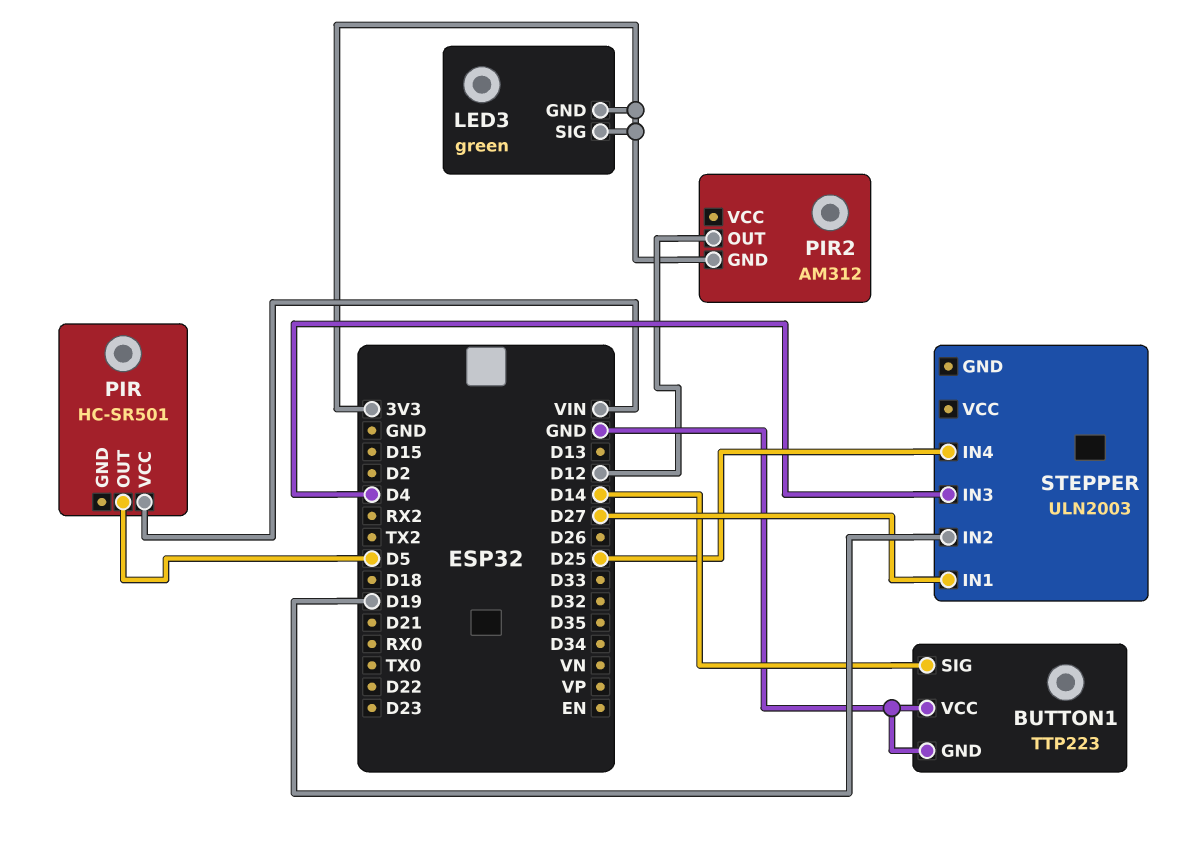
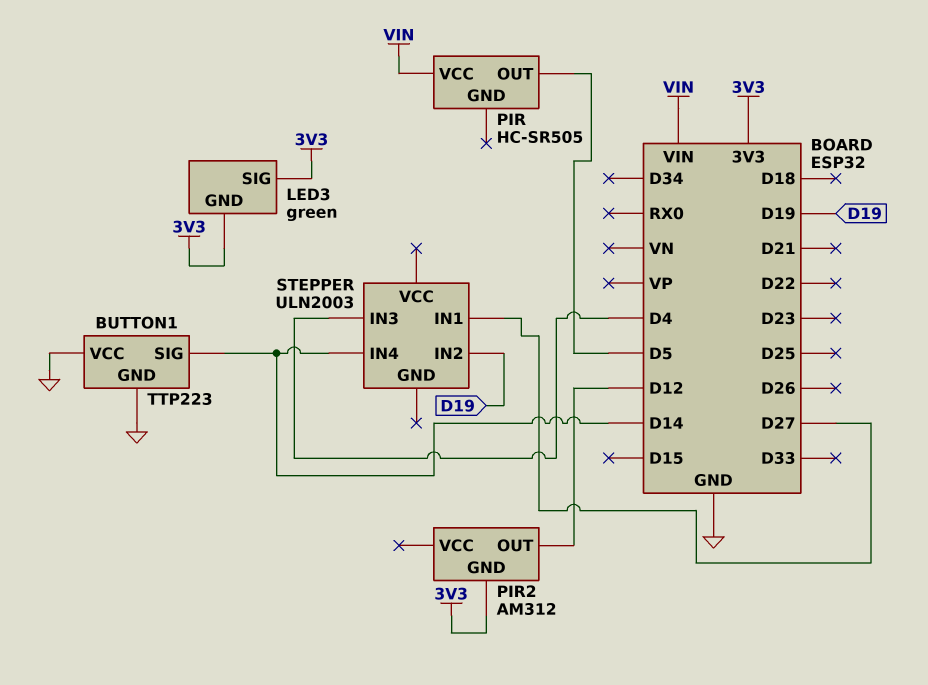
PIR: HC-SR501 -> HC-SR505
STEPPER pin IN4: D25 -> D14

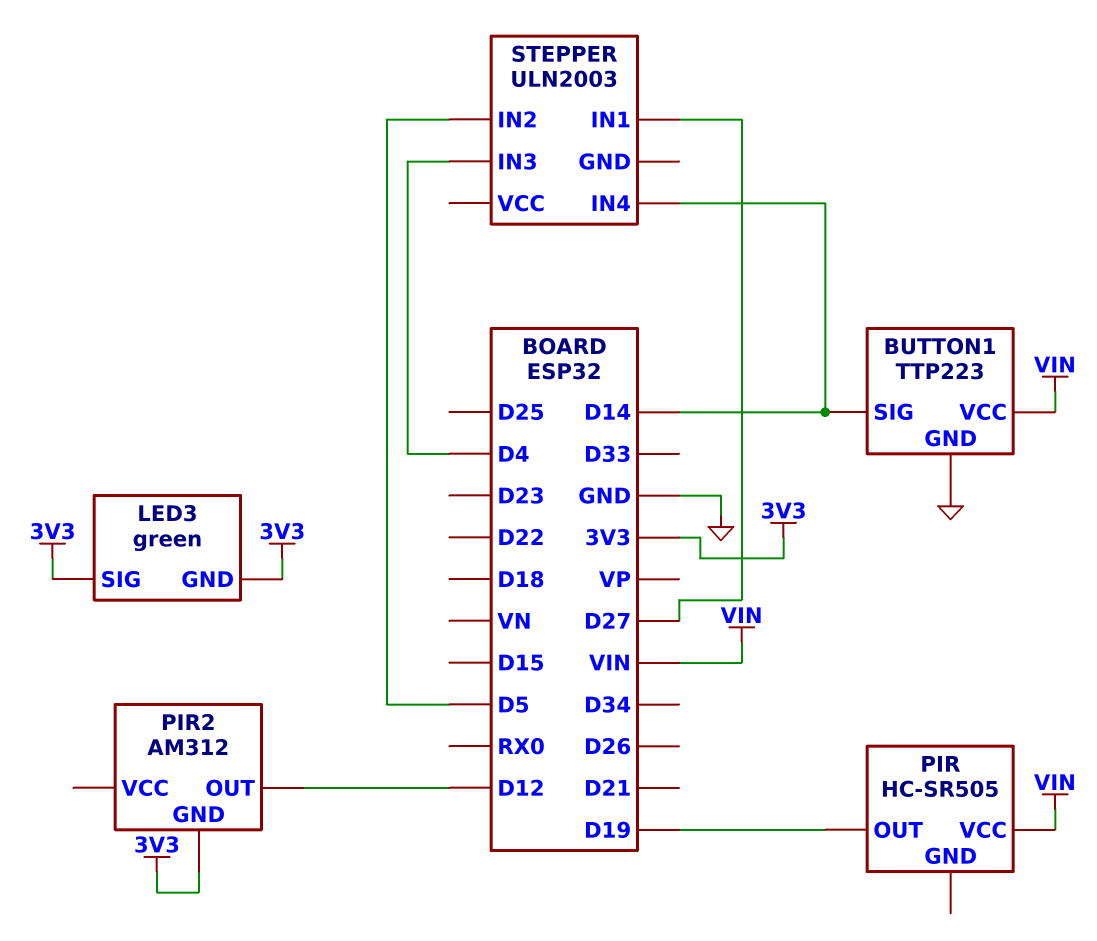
BUTTON1 pin VCC: GND -> VIN
PIR pin OUT: D5 -> D19
STEPPER pin IN2: D19 -> D5

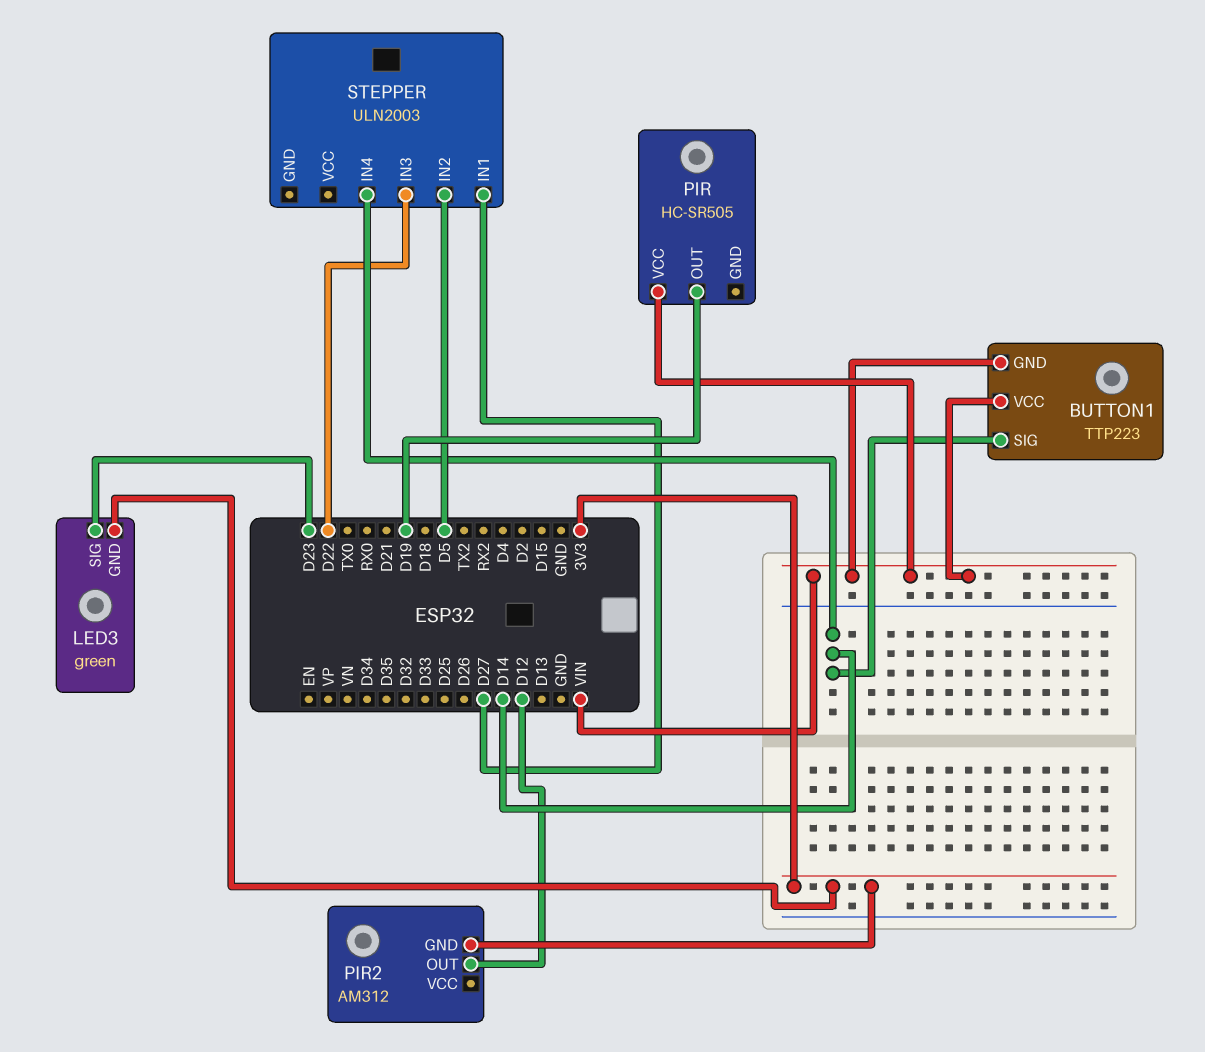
BUTTON1 pin GND: GND -> VIN
LED3 pin SIG: 3V3 -> D23
STEPPER pin IN3: D4 -> D22

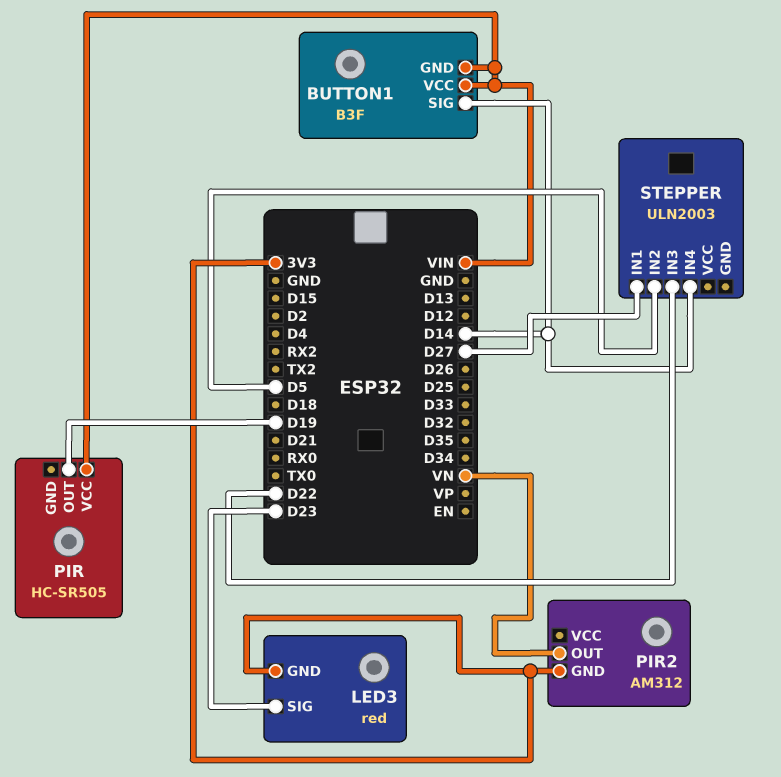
BUTTON1: TTP223 -> B3F
LED3: green -> red
PIR2 pin OUT: D12 -> VN

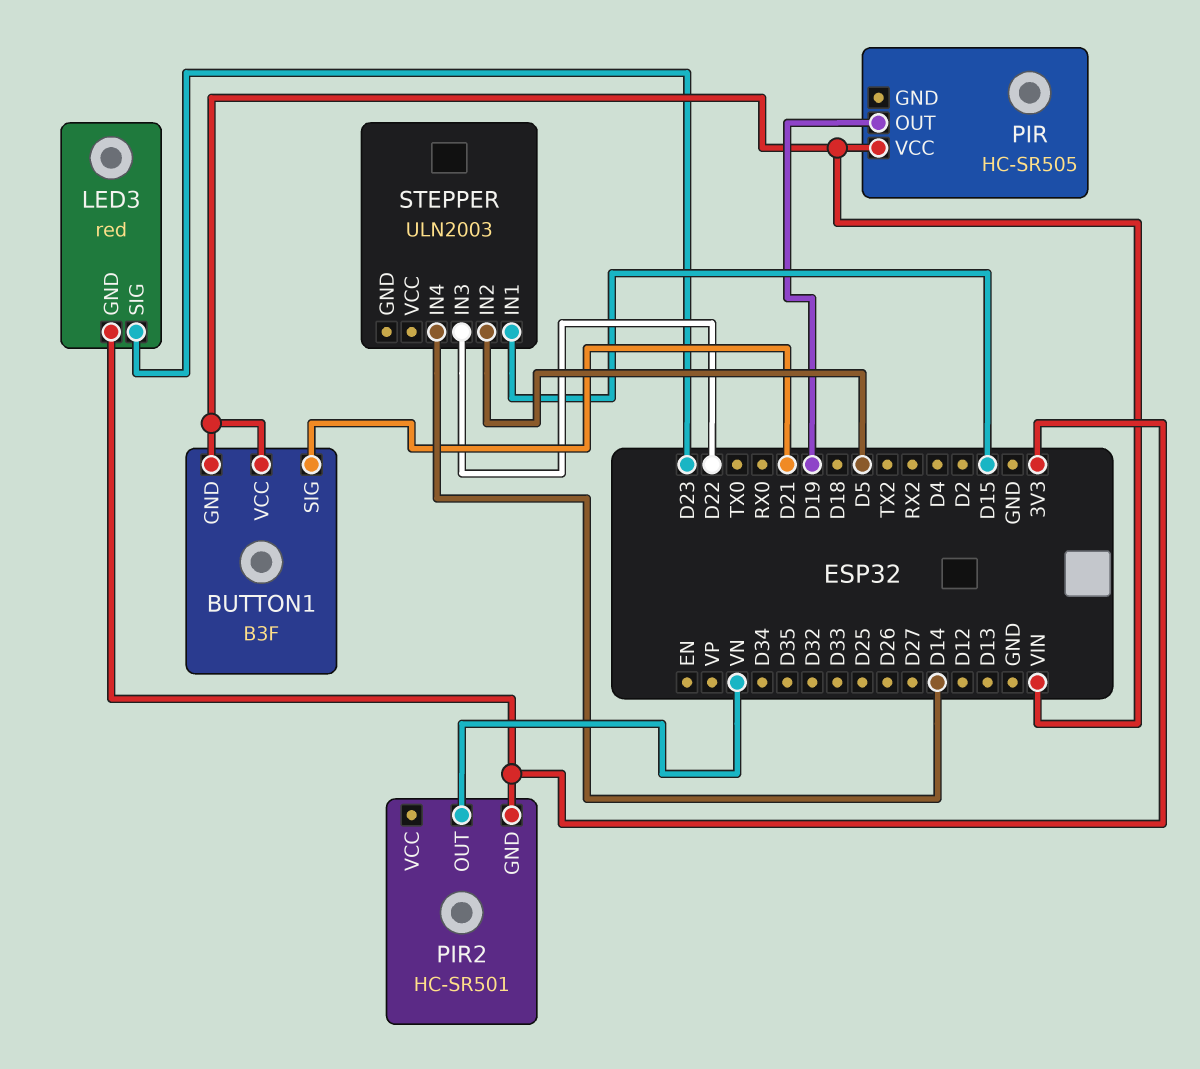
BUTTON1 pin SIG: D14 -> D21
PIR2: AM312 -> HC-SR501
STEPPER pin IN1: D27 -> D15

